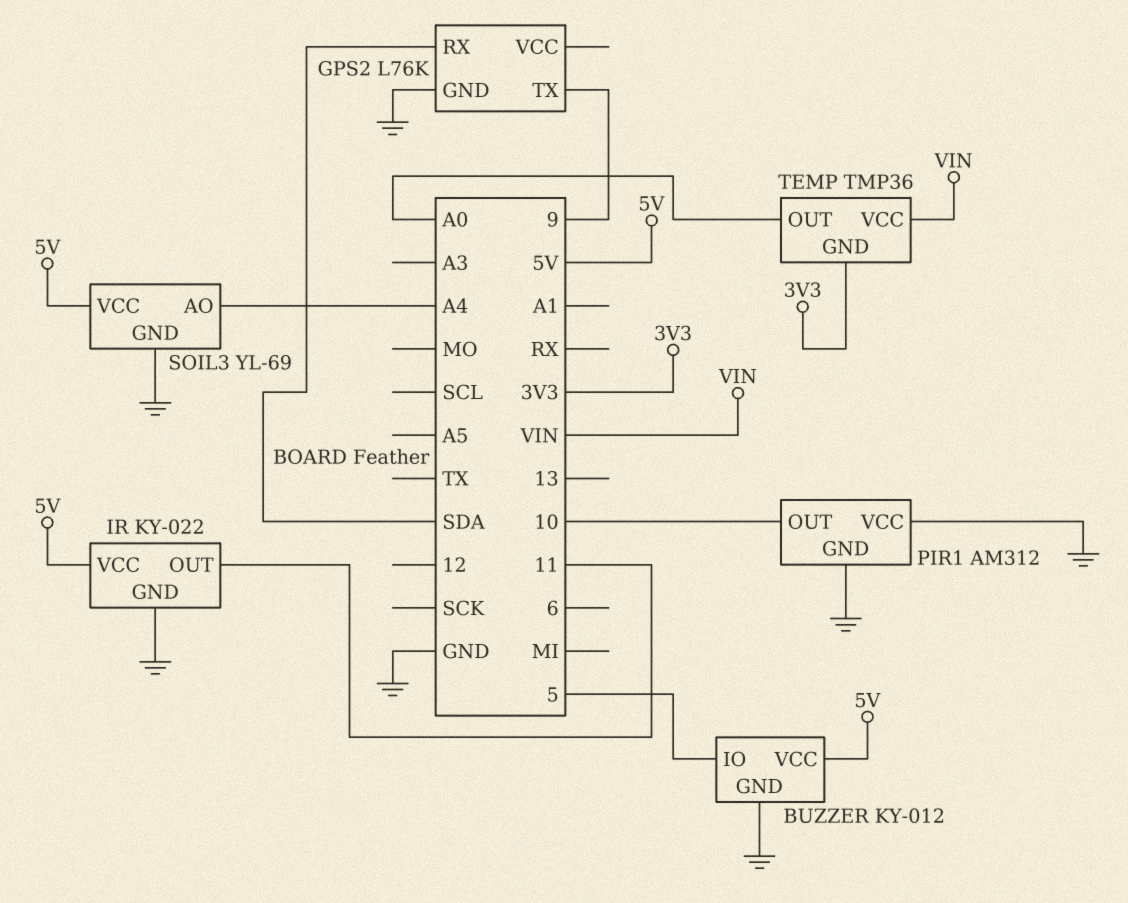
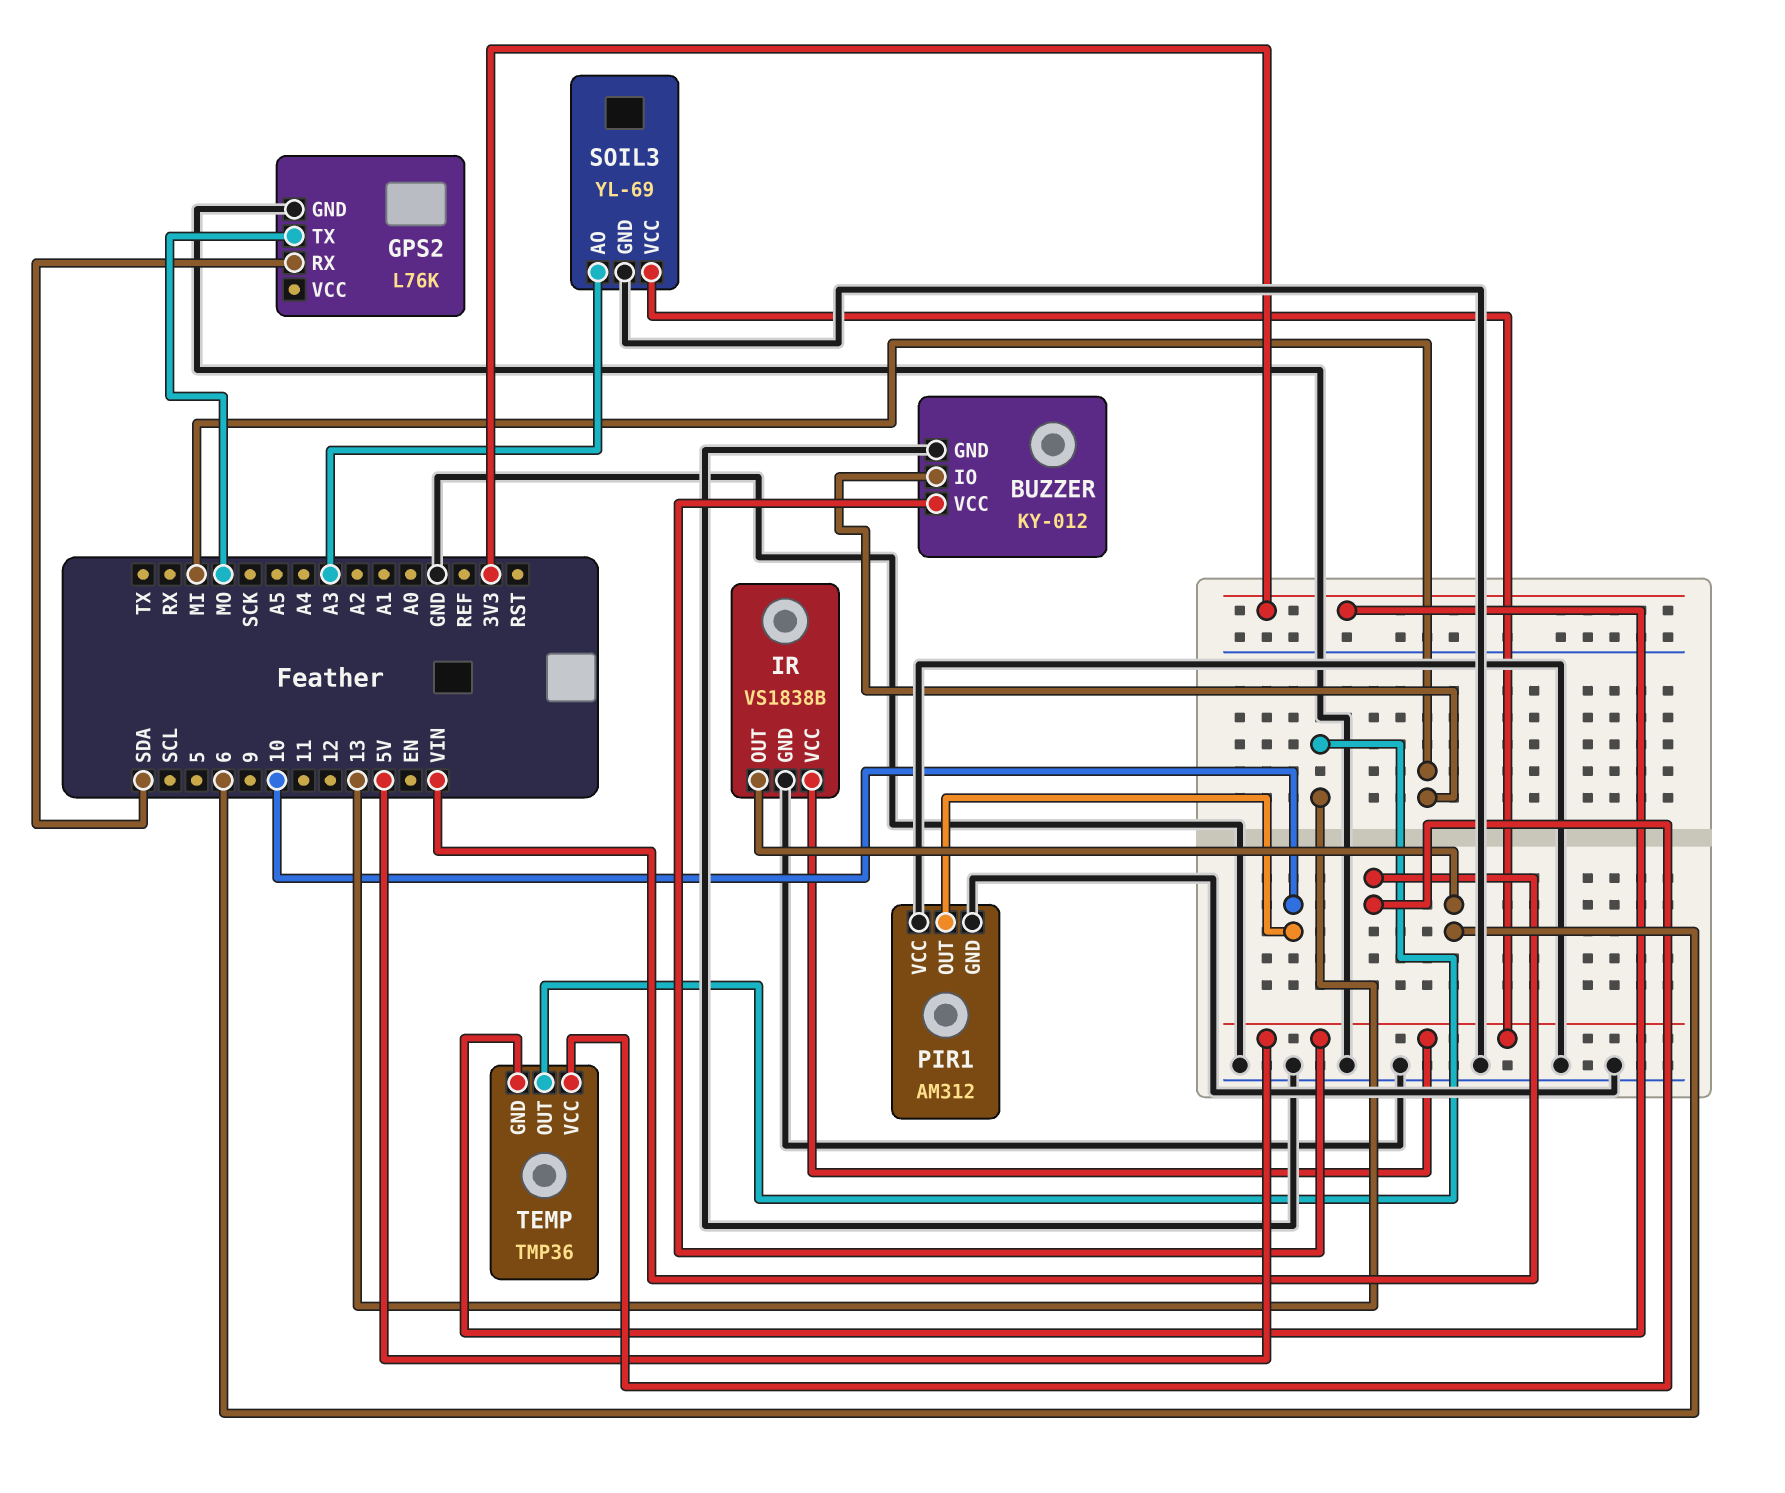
BUZZER pin IO: 5 -> MI
GPS2 pin TX: 9 -> MO
IR: KY-022 -> VS1838B
IR pin OUT: 11 -> 6
SOIL3 pin AO: A4 -> A3
TEMP pin OUT: A0 -> 13

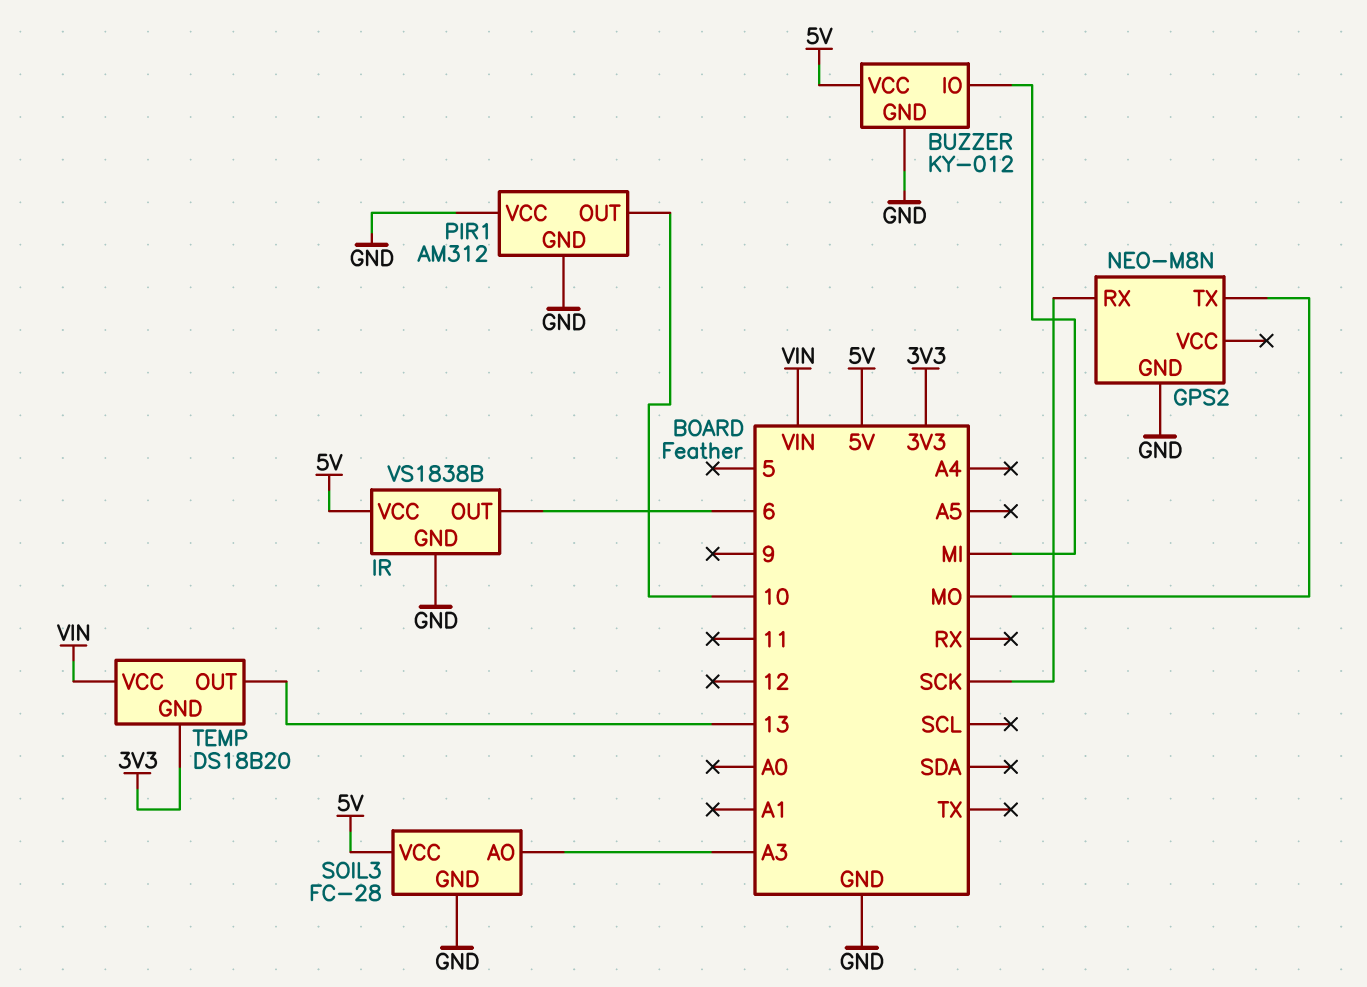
GPS2: L76K -> NEO-M8N
GPS2 pin RX: SDA -> SCK
SOIL3: YL-69 -> FC-28
TEMP: TMP36 -> DS18B20

